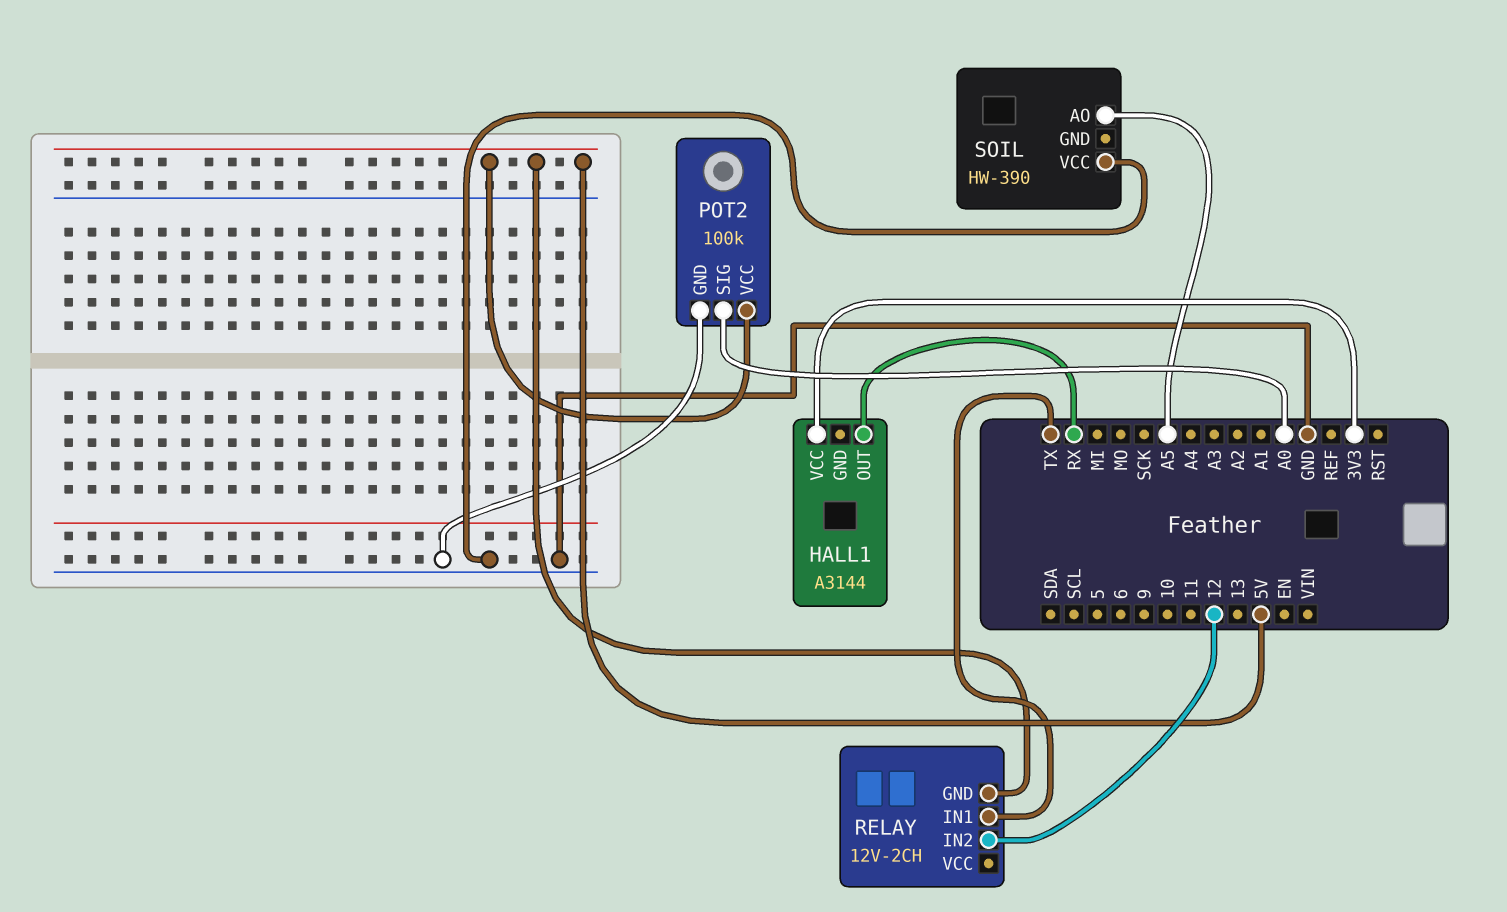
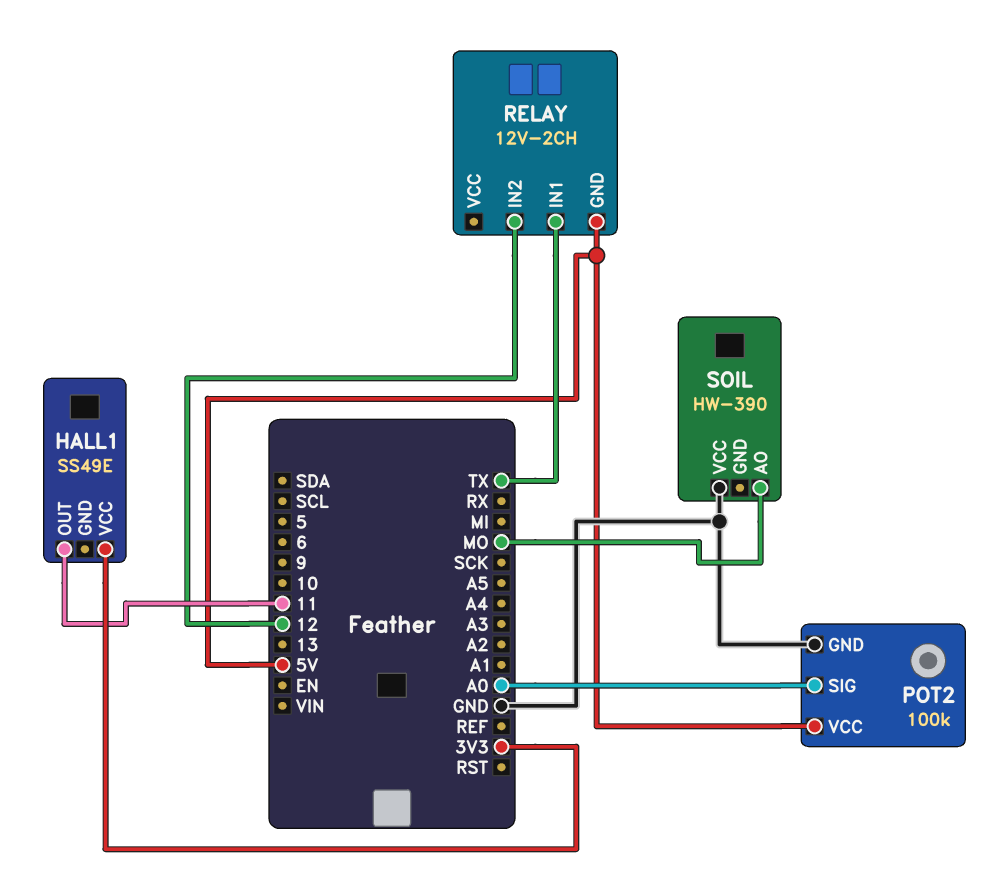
HALL1: A3144 -> SS49E
HALL1 pin OUT: RX -> 11
SOIL pin AO: A5 -> MO

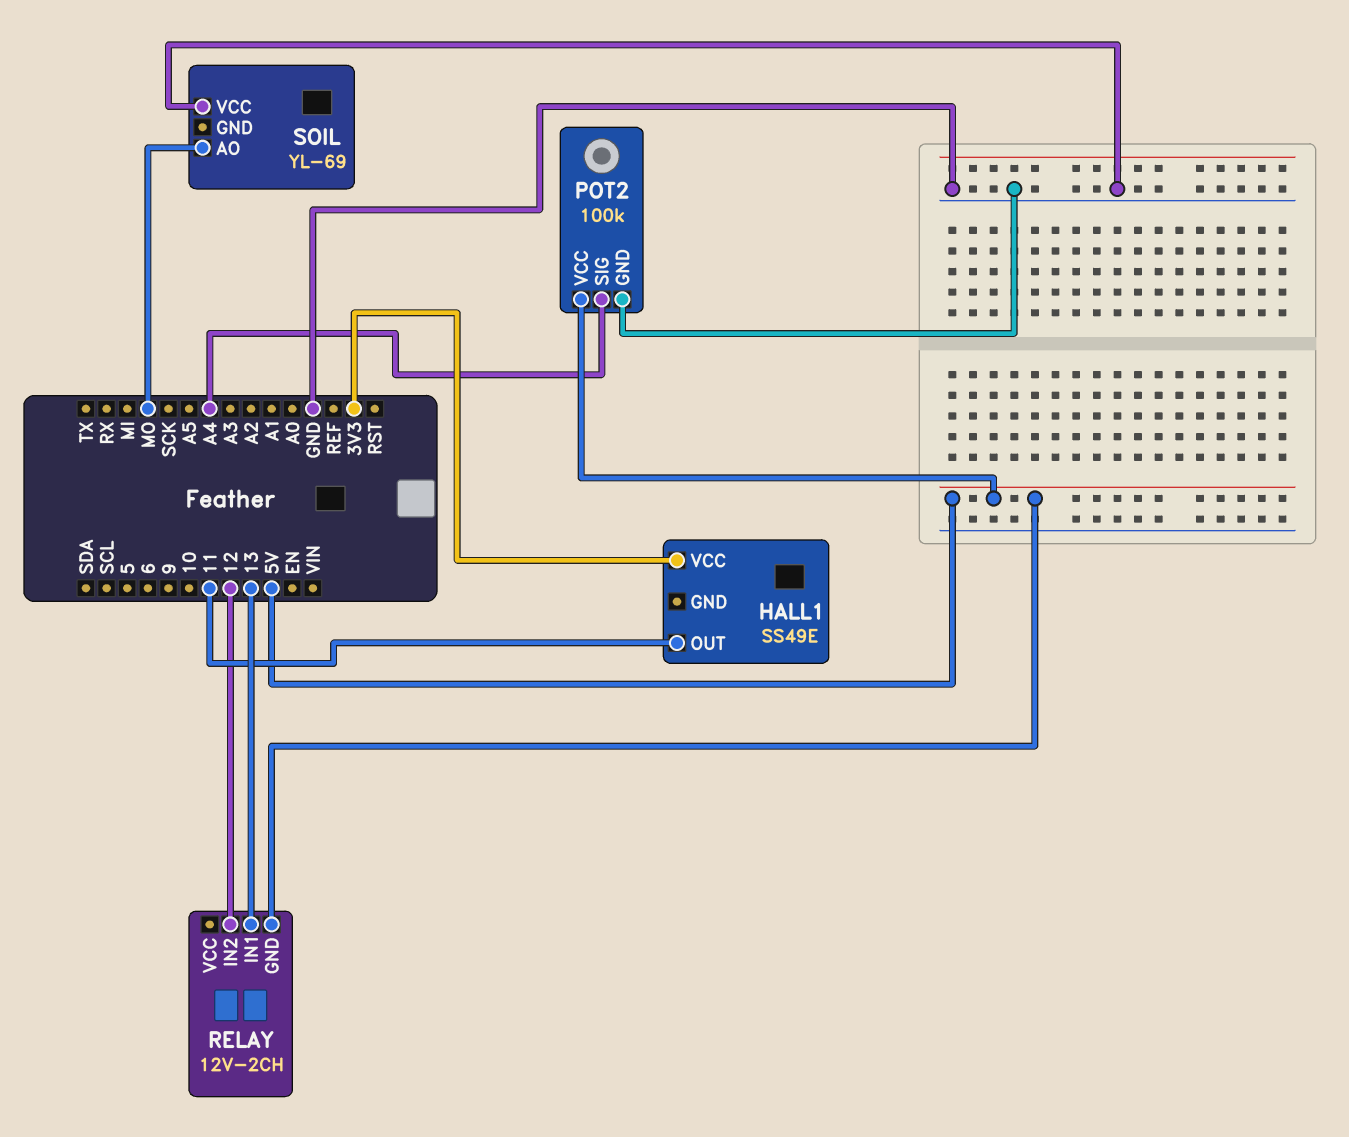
POT2 pin SIG: A0 -> A4
RELAY pin IN1: TX -> 13
SOIL: HW-390 -> YL-69

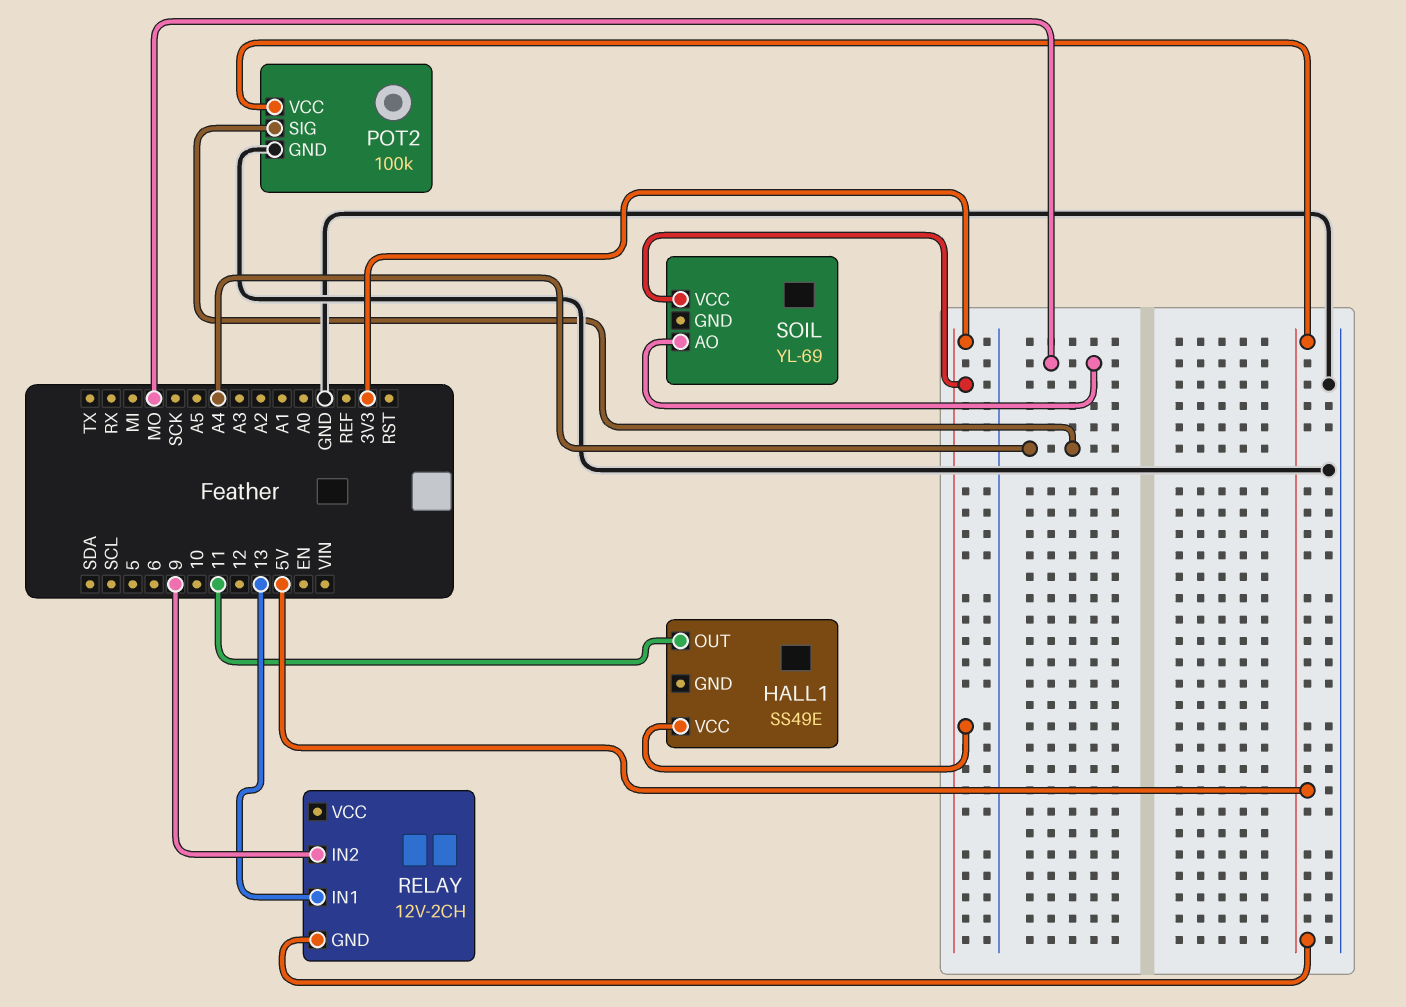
RELAY pin IN2: 12 -> 9
SOIL pin VCC: GND -> 3V3

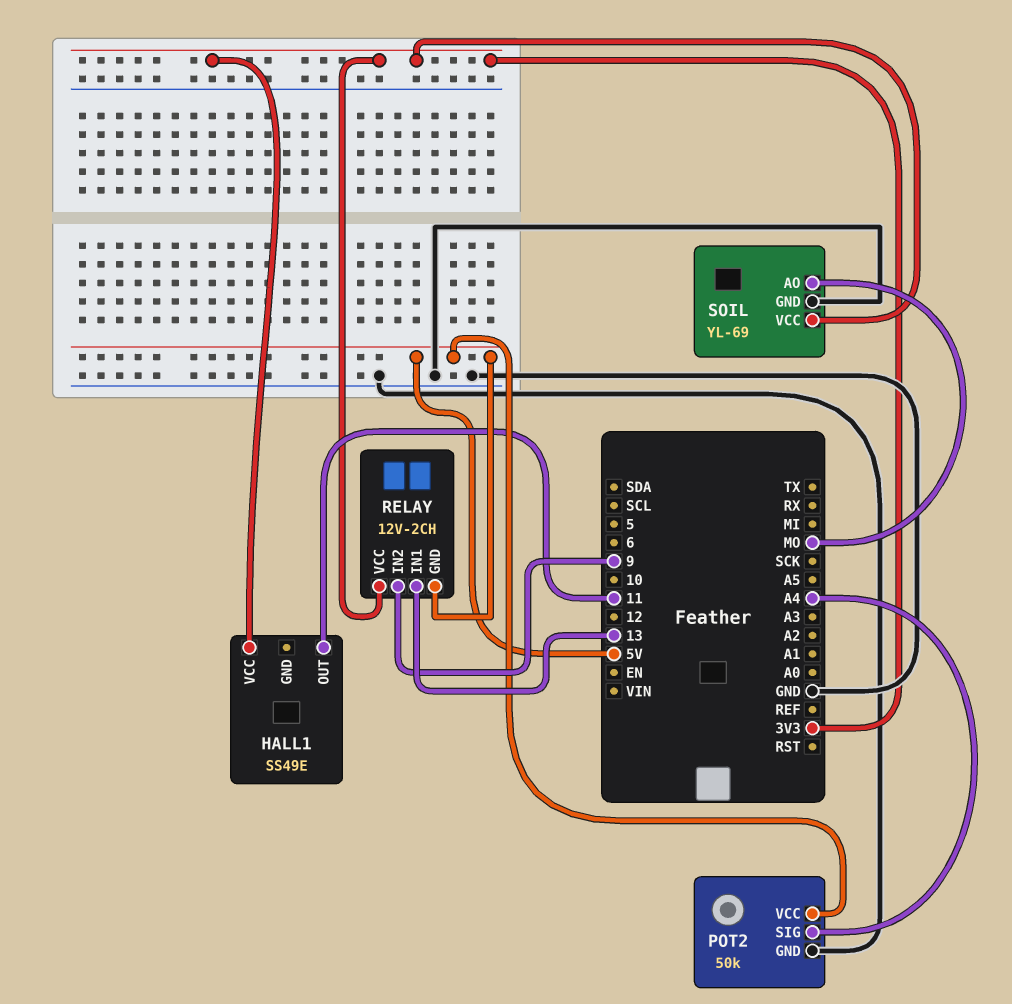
POT2: 100k -> 50k
RELAY pin VCC: none -> 3V3
SOIL pin GND: none -> GND

